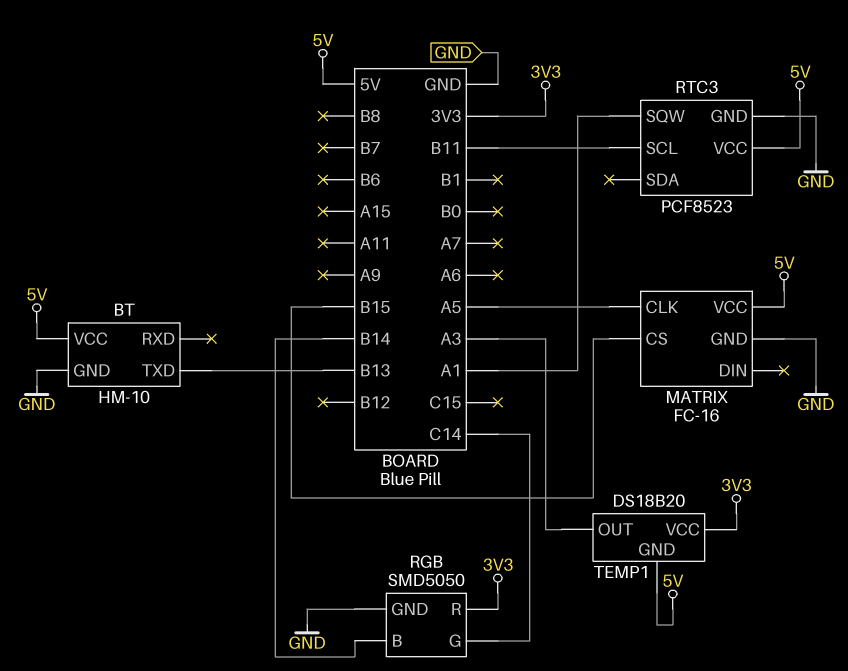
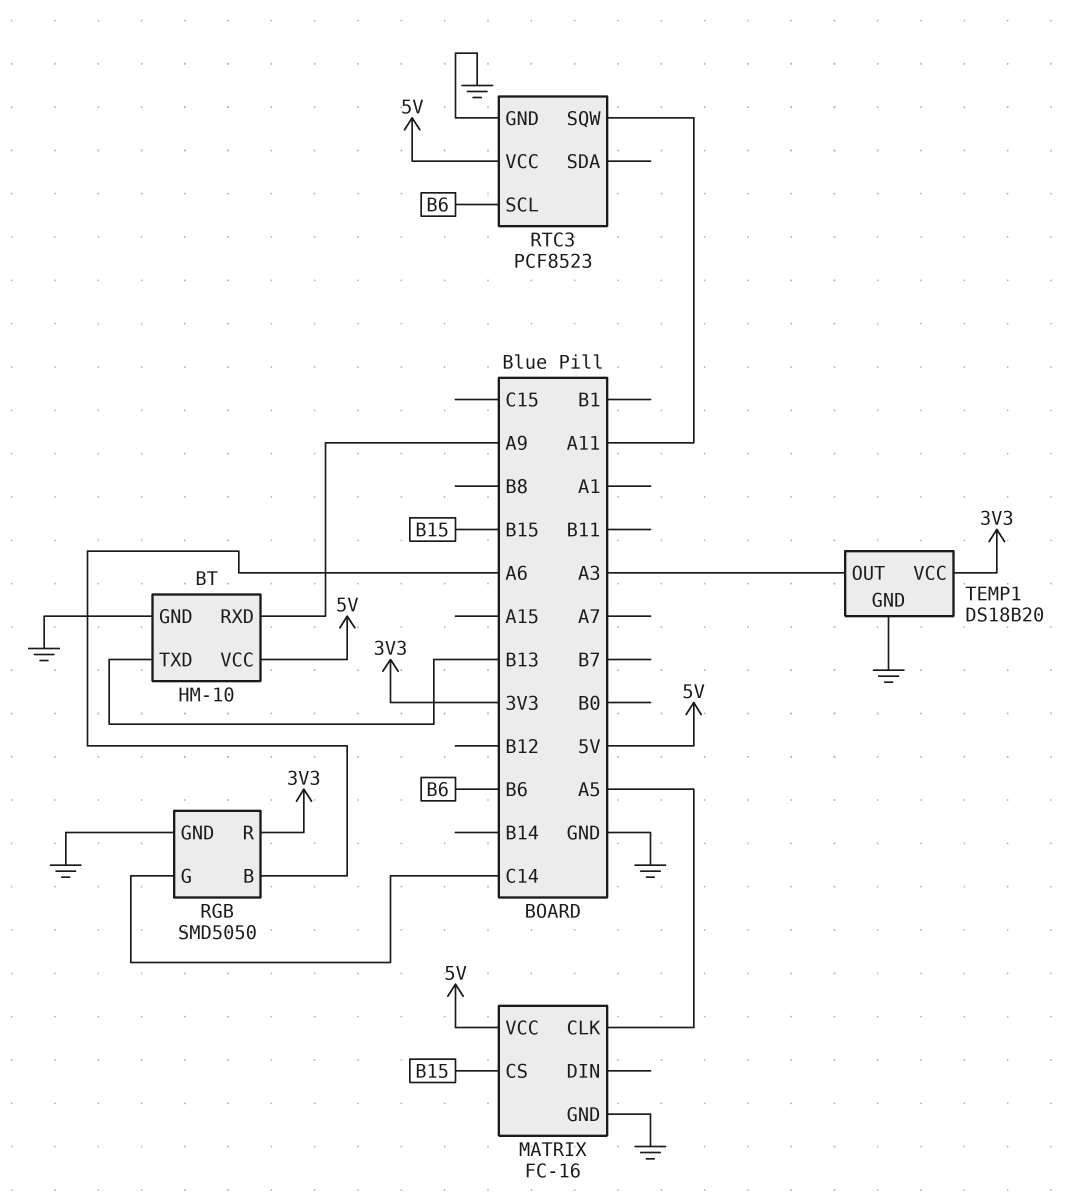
BT pin RXD: none -> A9
RGB pin B: B14 -> A6
RTC3 pin SCL: B11 -> B6
RTC3 pin SQW: A1 -> A11
TEMP1 pin GND: 5V -> GND

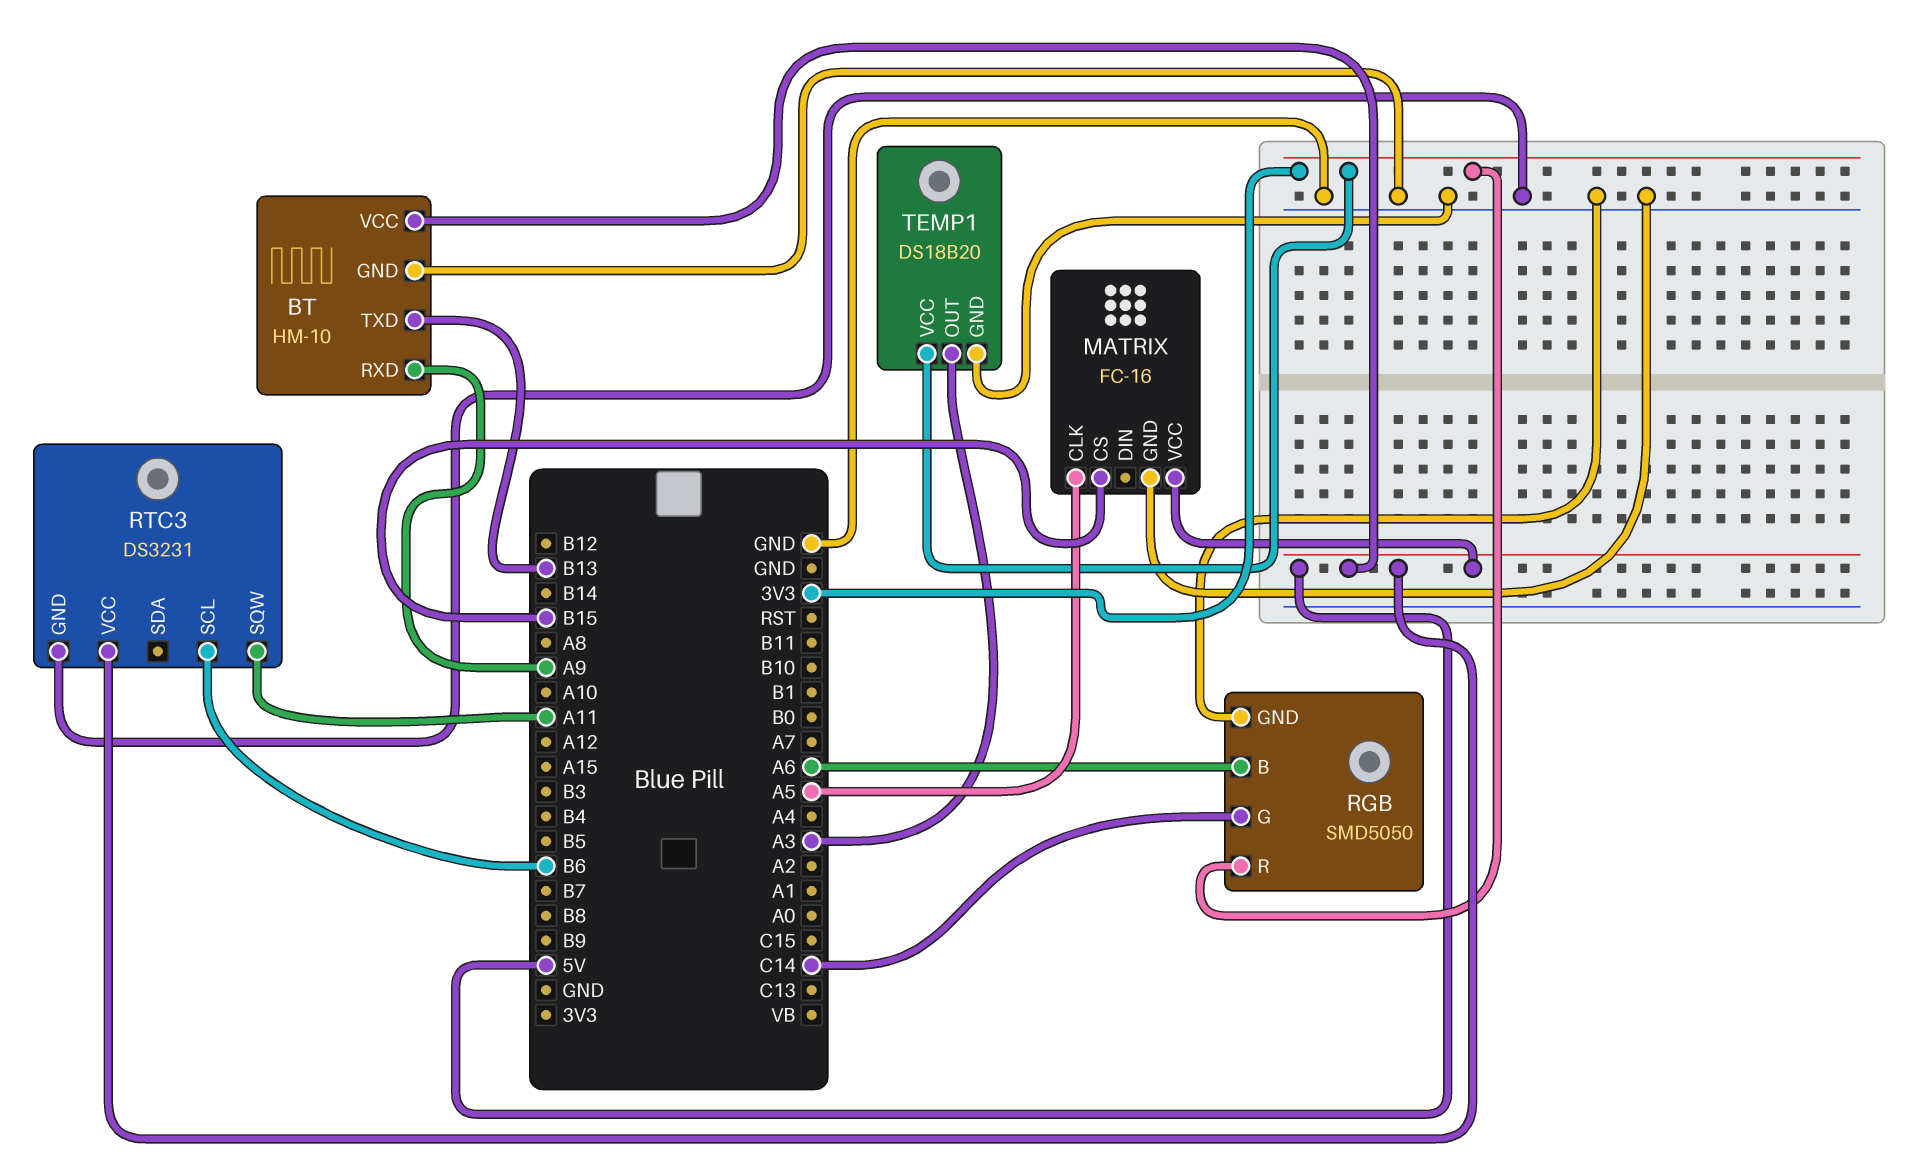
RTC3: PCF8523 -> DS3231

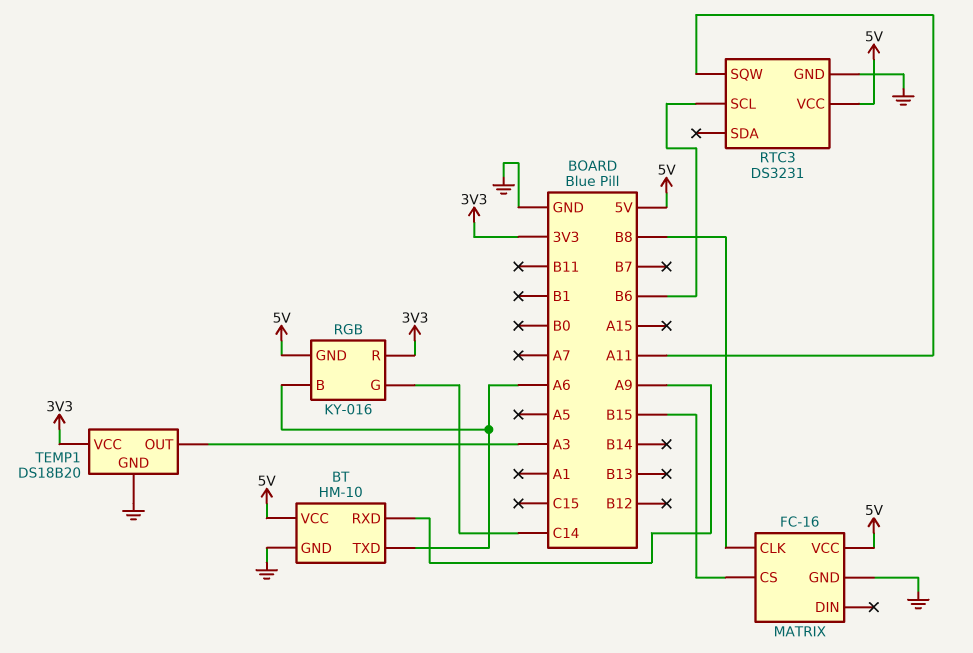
BT pin TXD: B13 -> A6
MATRIX pin CLK: A5 -> B8
RGB: SMD5050 -> KY-016
RGB pin GND: GND -> 5V

